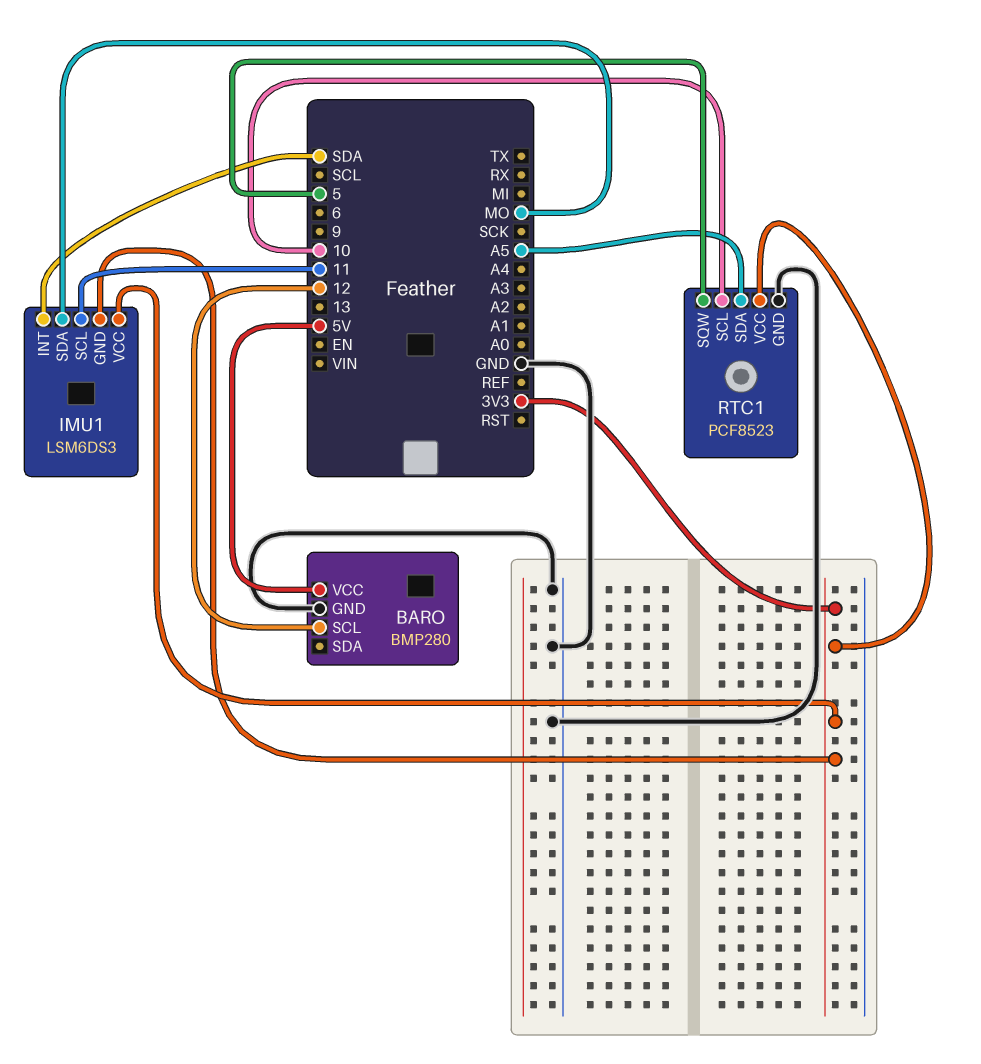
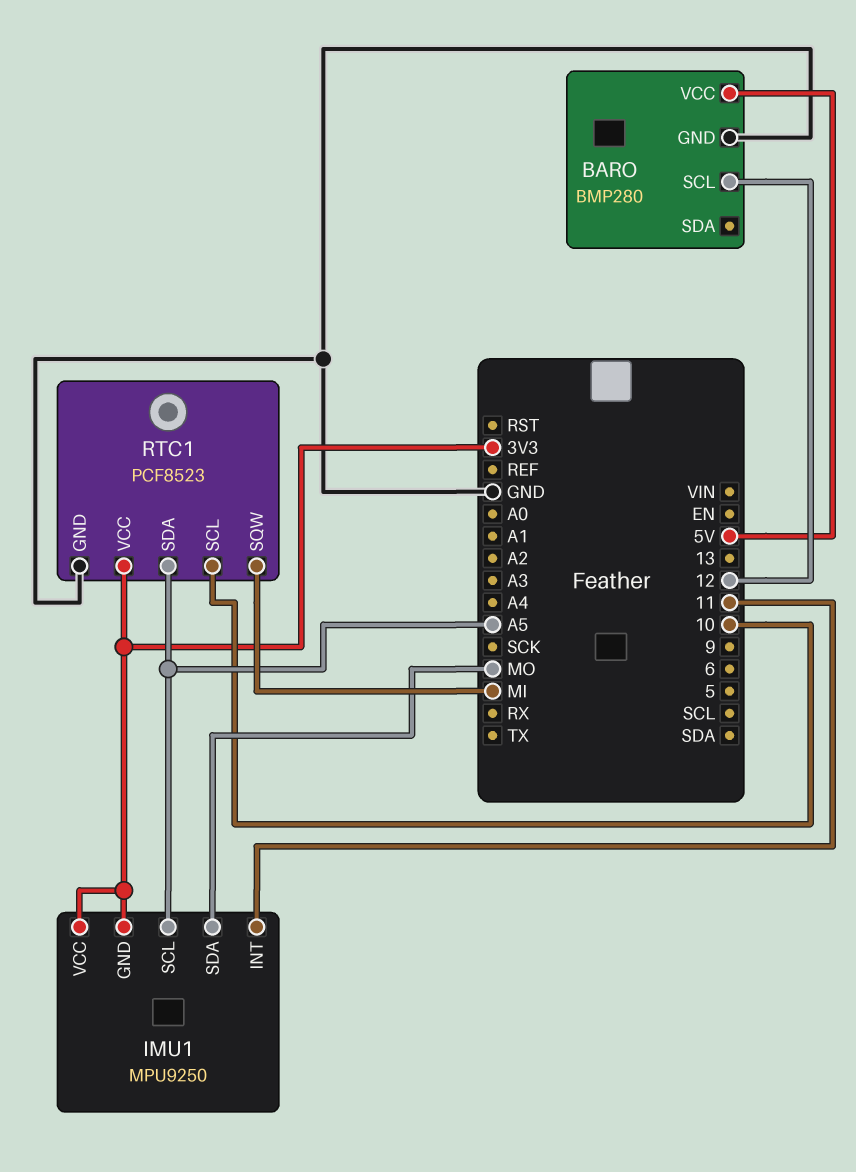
IMU1: LSM6DS3 -> MPU9250
IMU1 pin INT: SDA -> 11
IMU1 pin SCL: 11 -> A5
RTC1 pin SQW: 5 -> MI

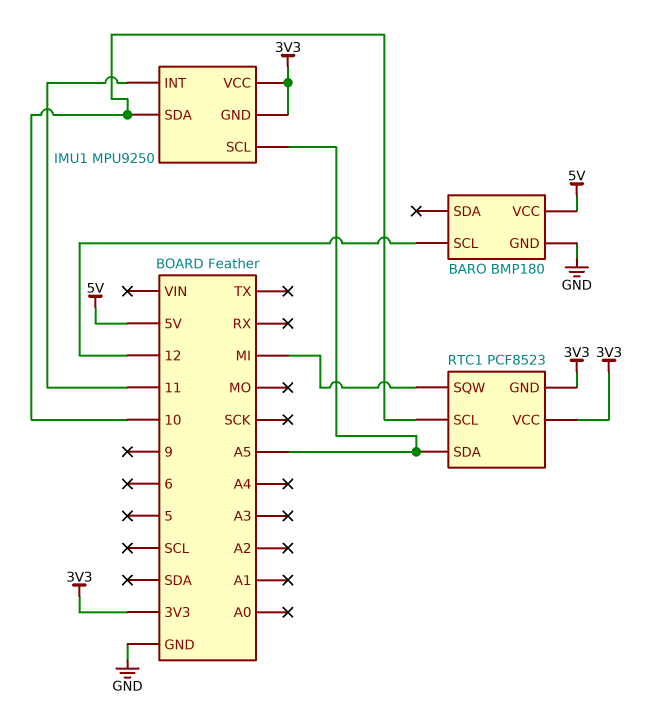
BARO: BMP280 -> BMP180
IMU1 pin SDA: MO -> 10
RTC1 pin GND: GND -> 3V3

